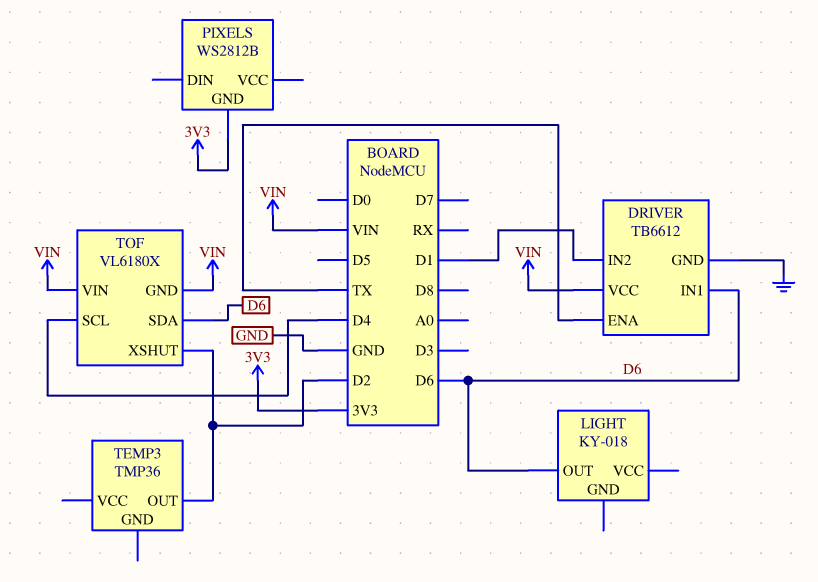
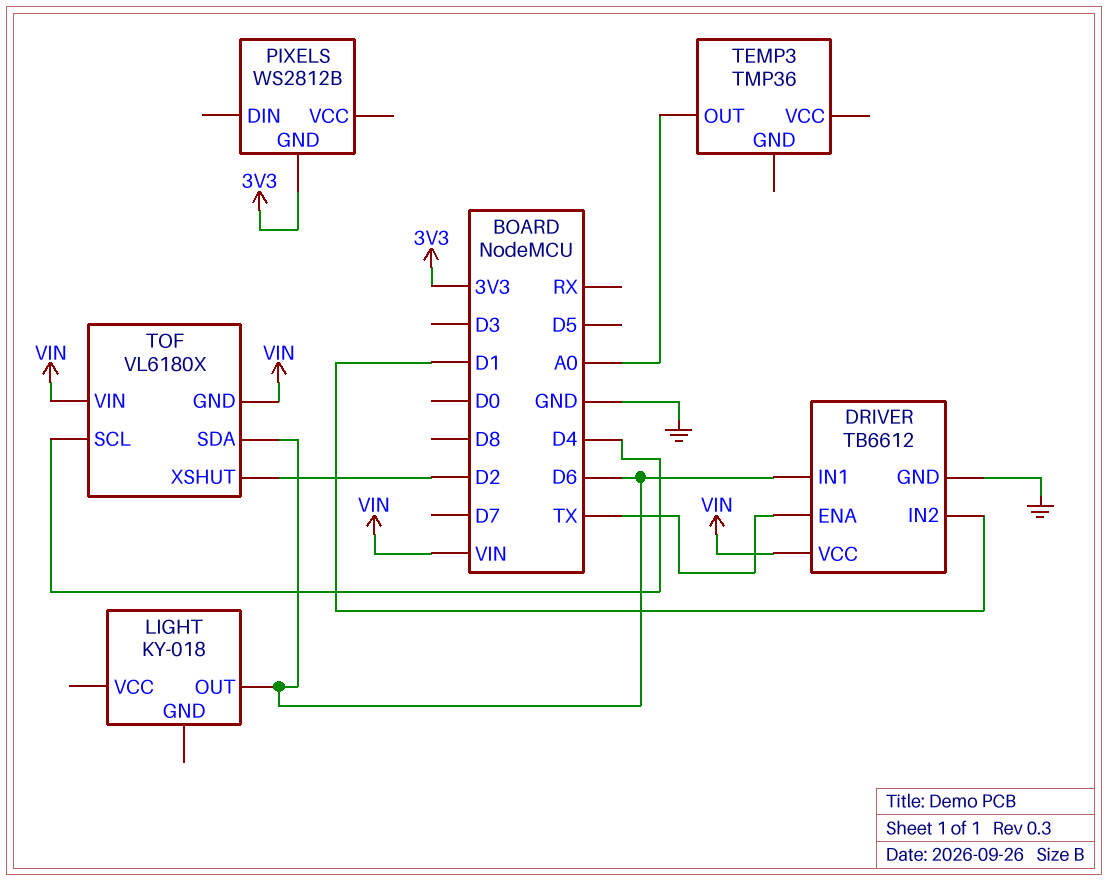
TEMP3 pin OUT: D2 -> A0

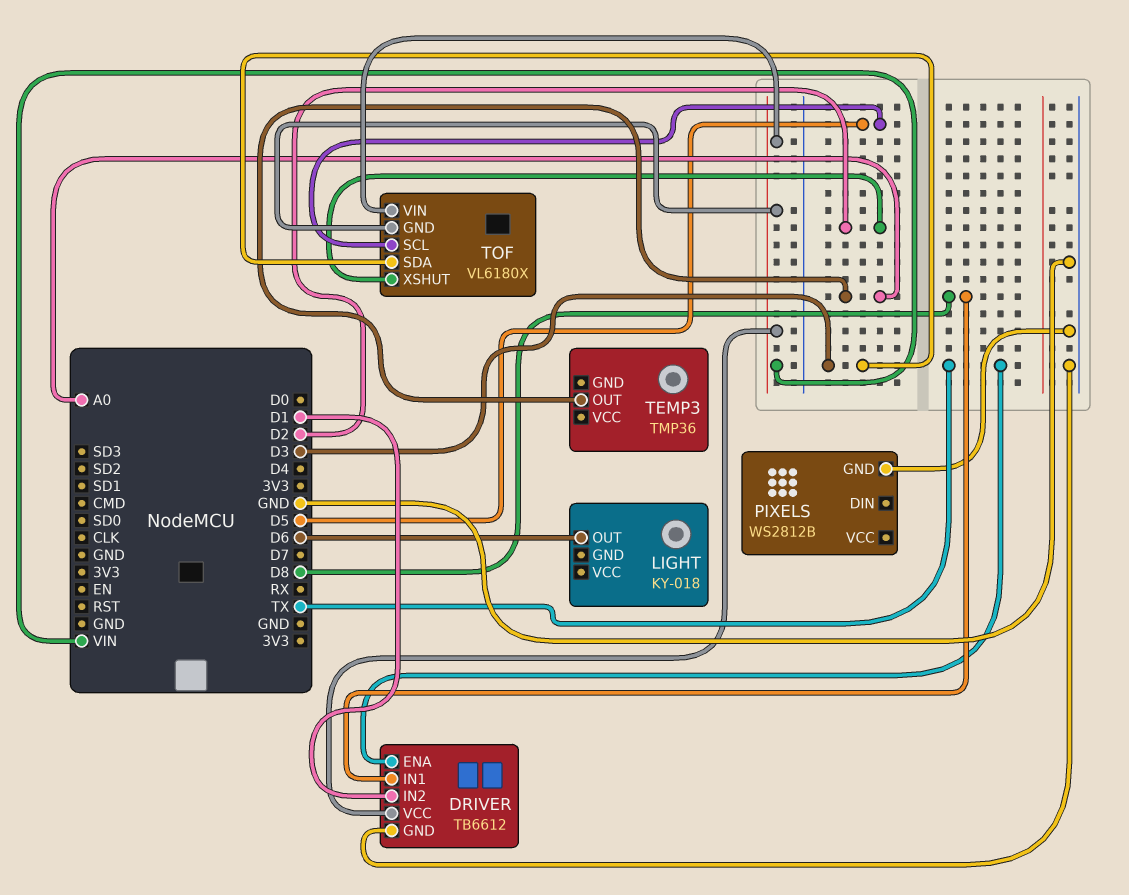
DRIVER pin IN1: D6 -> D8
PIXELS pin GND: 3V3 -> GND
TOF pin SCL: D4 -> D5
TOF pin SDA: D6 -> D3

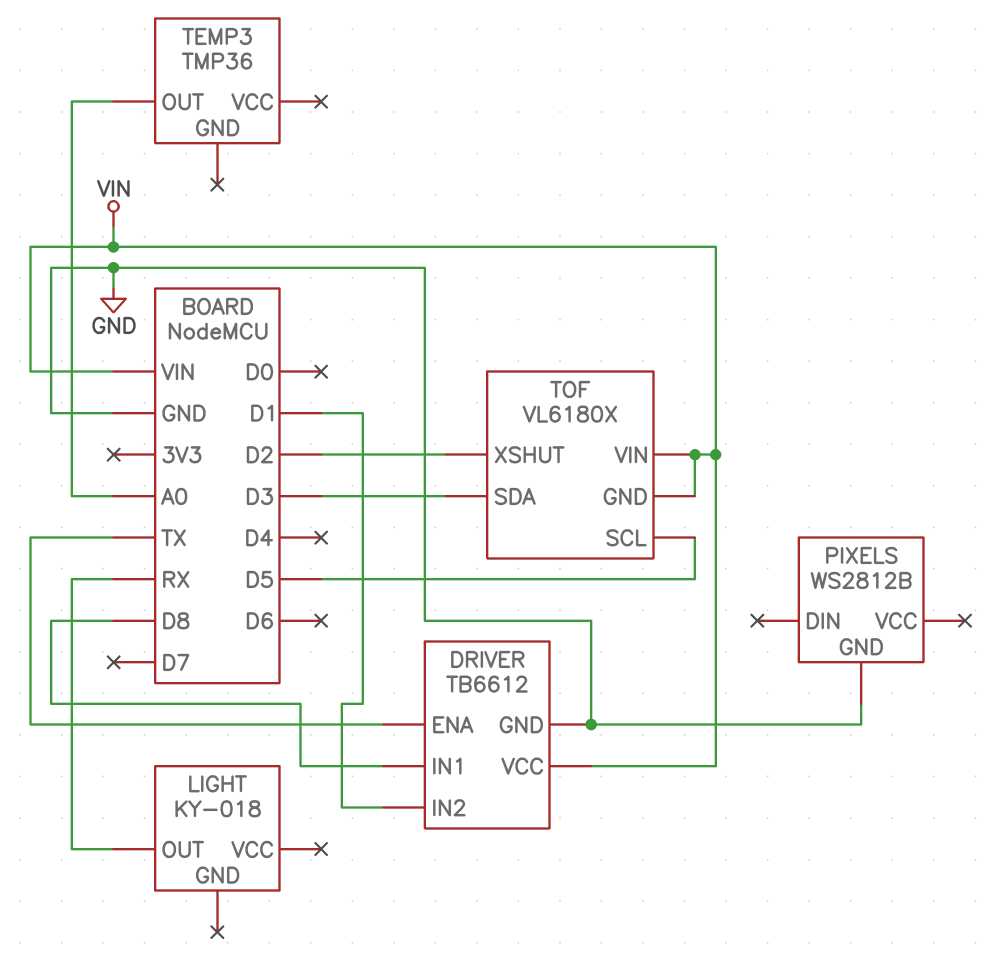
LIGHT pin OUT: D6 -> RX

